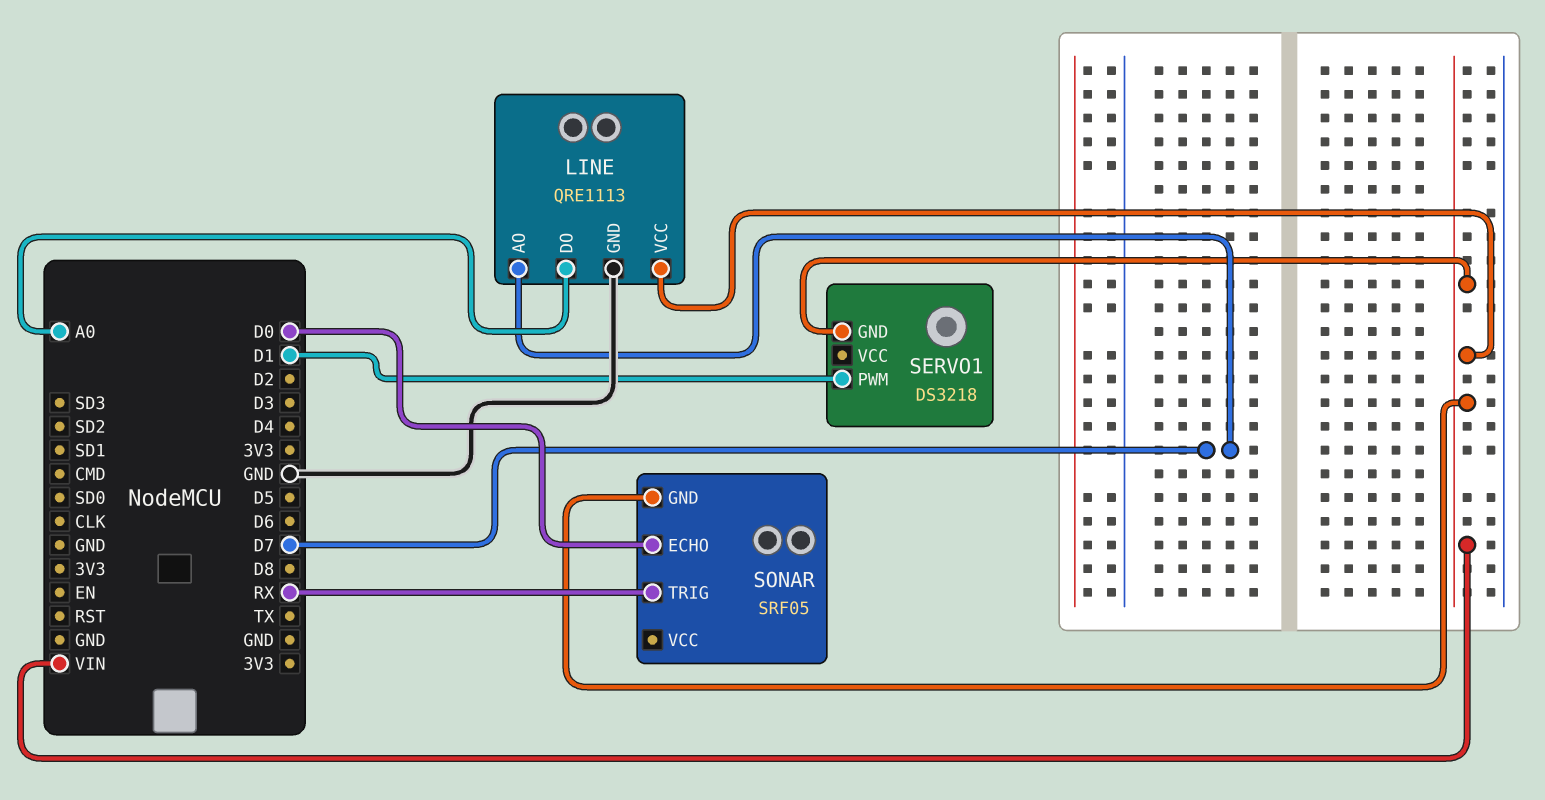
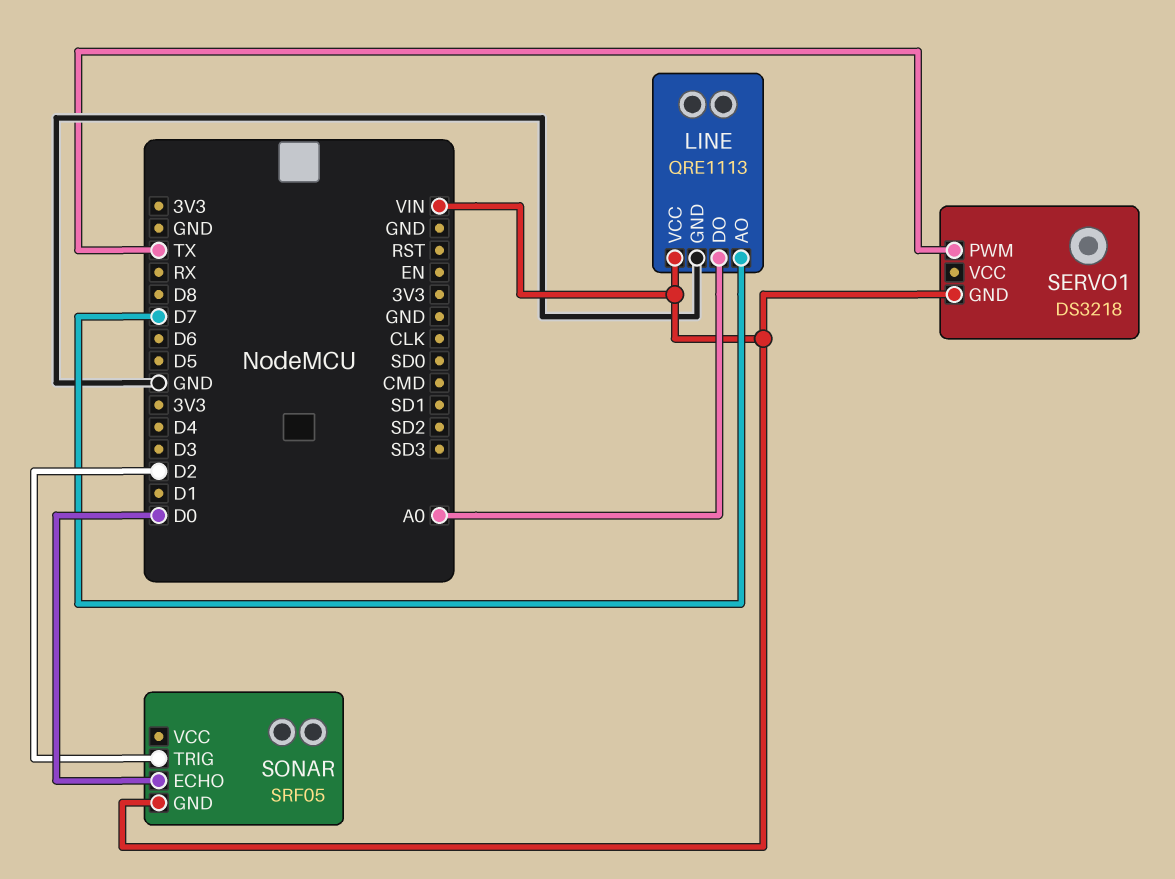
SERVO1 pin PWM: D1 -> TX
SONAR pin TRIG: RX -> D2

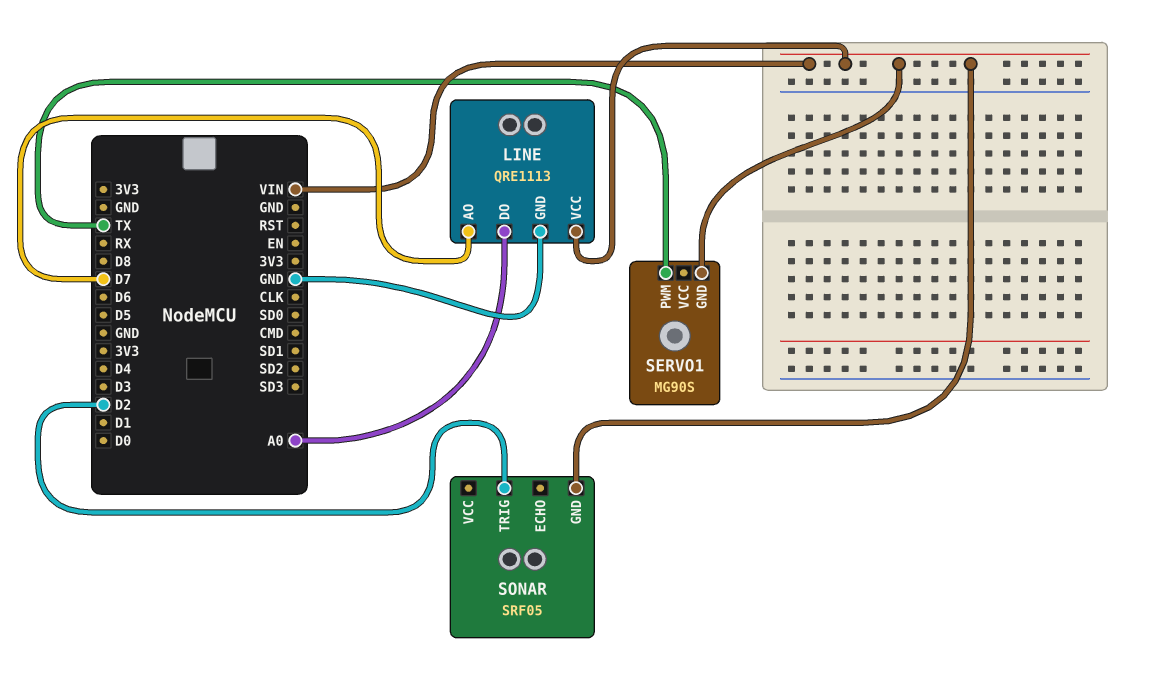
SERVO1: DS3218 -> MG90S
SONAR pin ECHO: D0 -> none

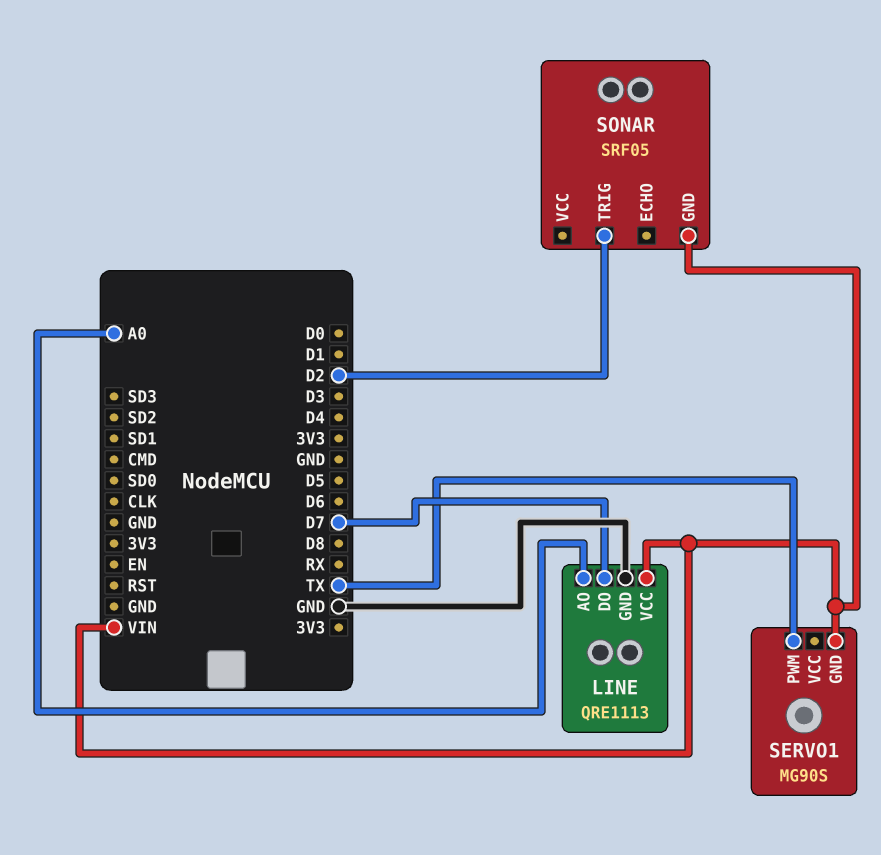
LINE pin AO: D7 -> A0
LINE pin DO: A0 -> D7

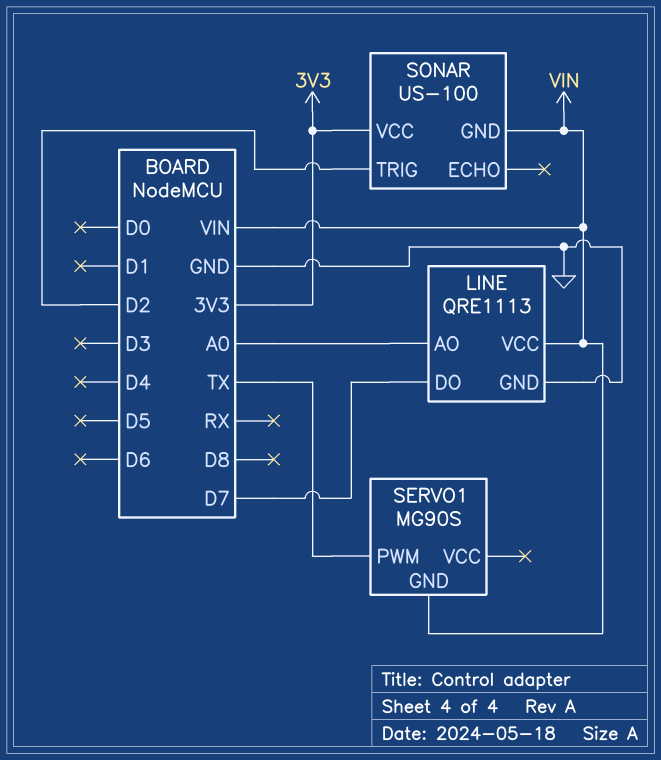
SONAR: SRF05 -> US-100
SONAR pin VCC: none -> 3V3

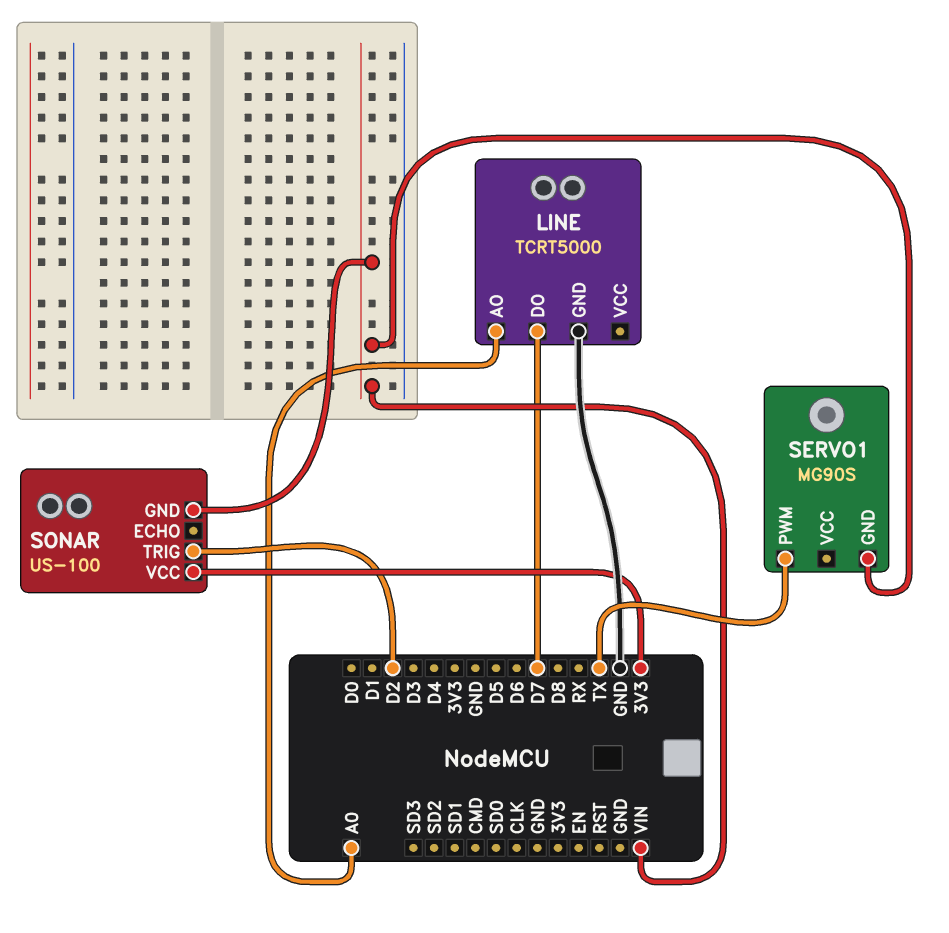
LINE: QRE1113 -> TCRT5000
LINE pin VCC: VIN -> none

